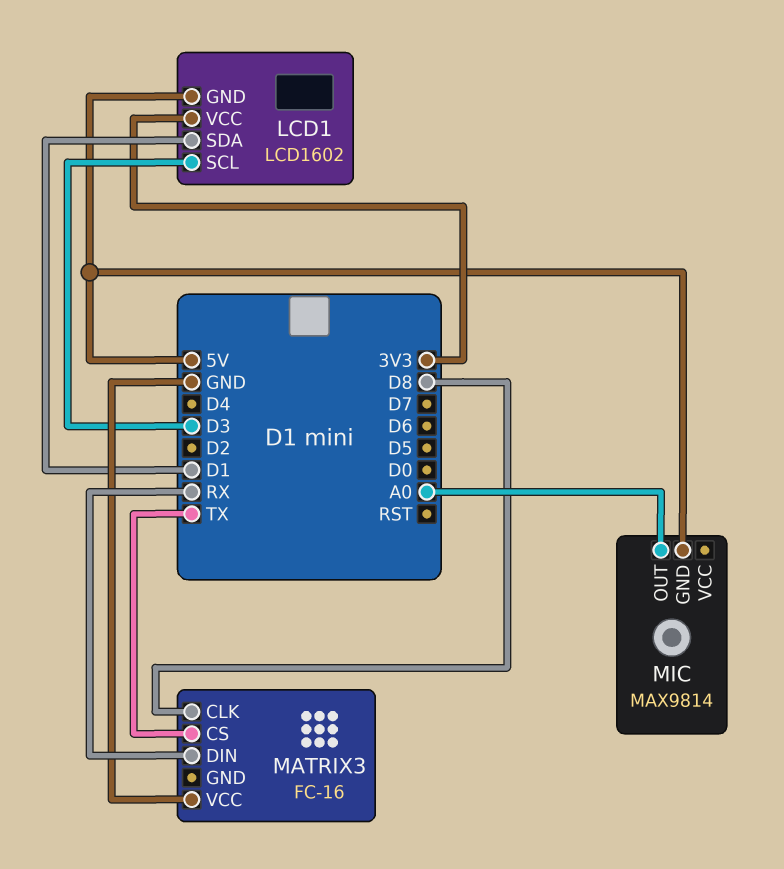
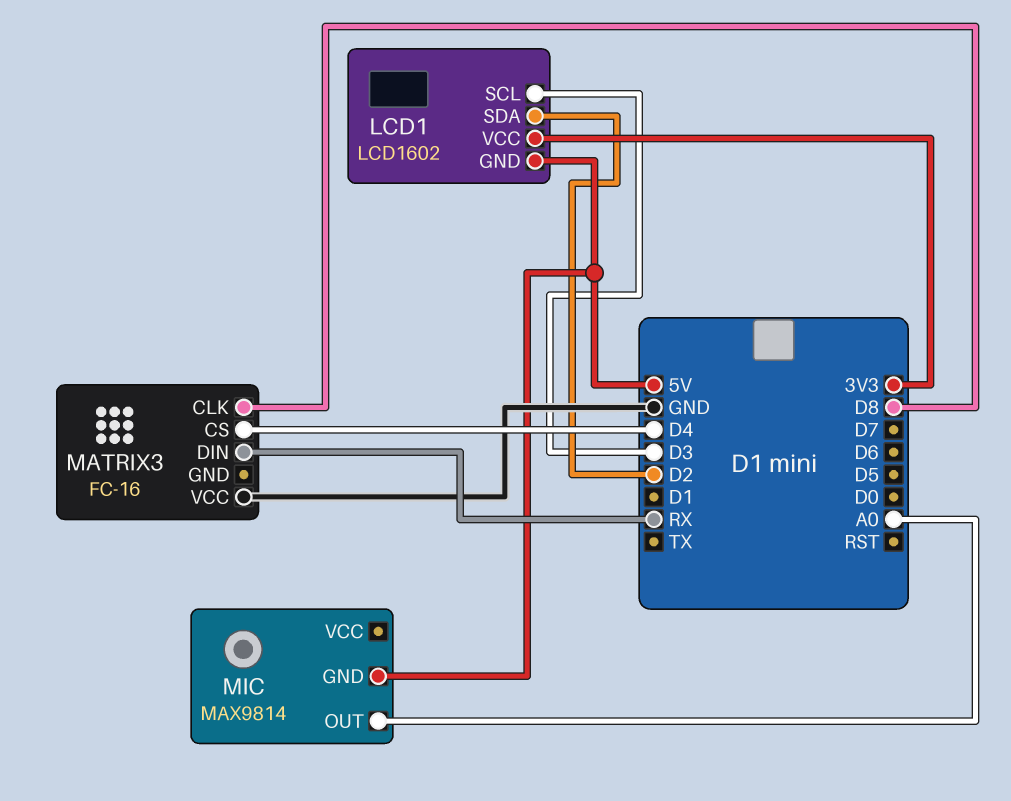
LCD1 pin SDA: D1 -> D2
MATRIX3 pin CS: TX -> D4

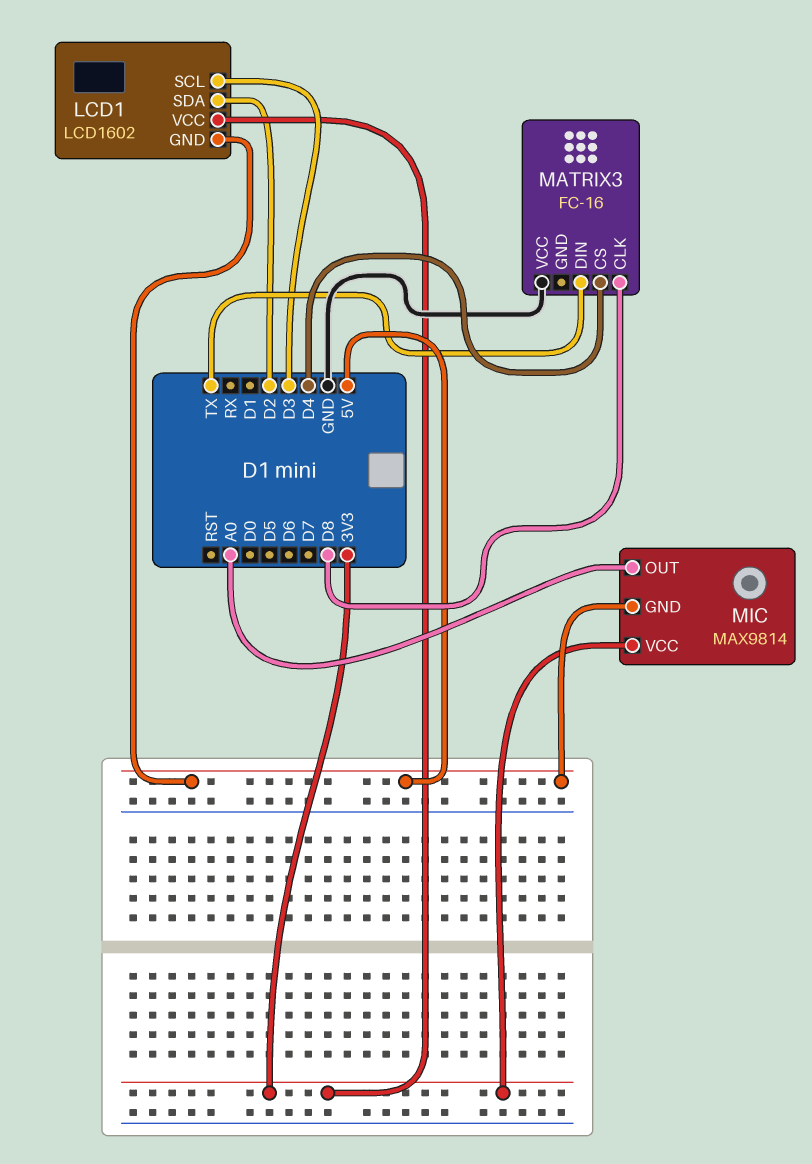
MATRIX3 pin DIN: RX -> TX
MIC pin VCC: none -> 3V3

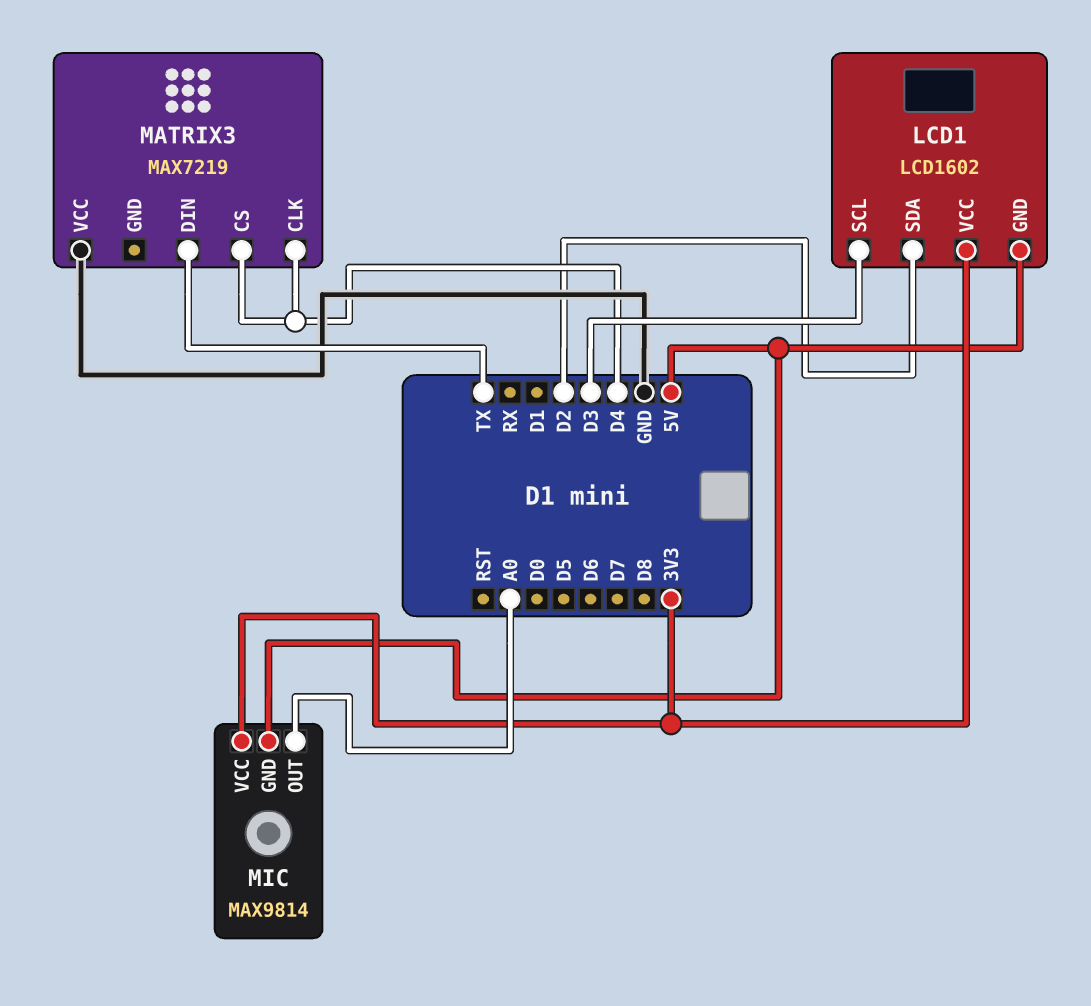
MATRIX3: FC-16 -> MAX7219
MATRIX3 pin CLK: D8 -> D4

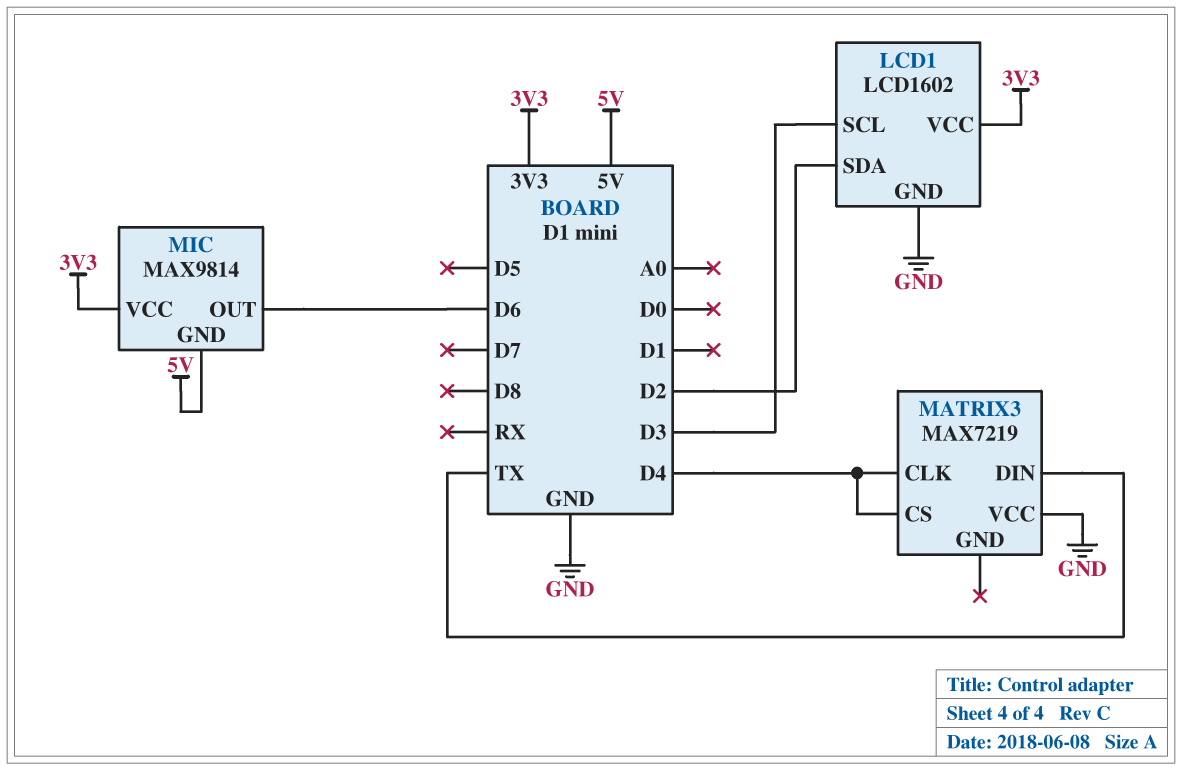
LCD1 pin GND: 5V -> GND
MIC pin OUT: A0 -> D6

